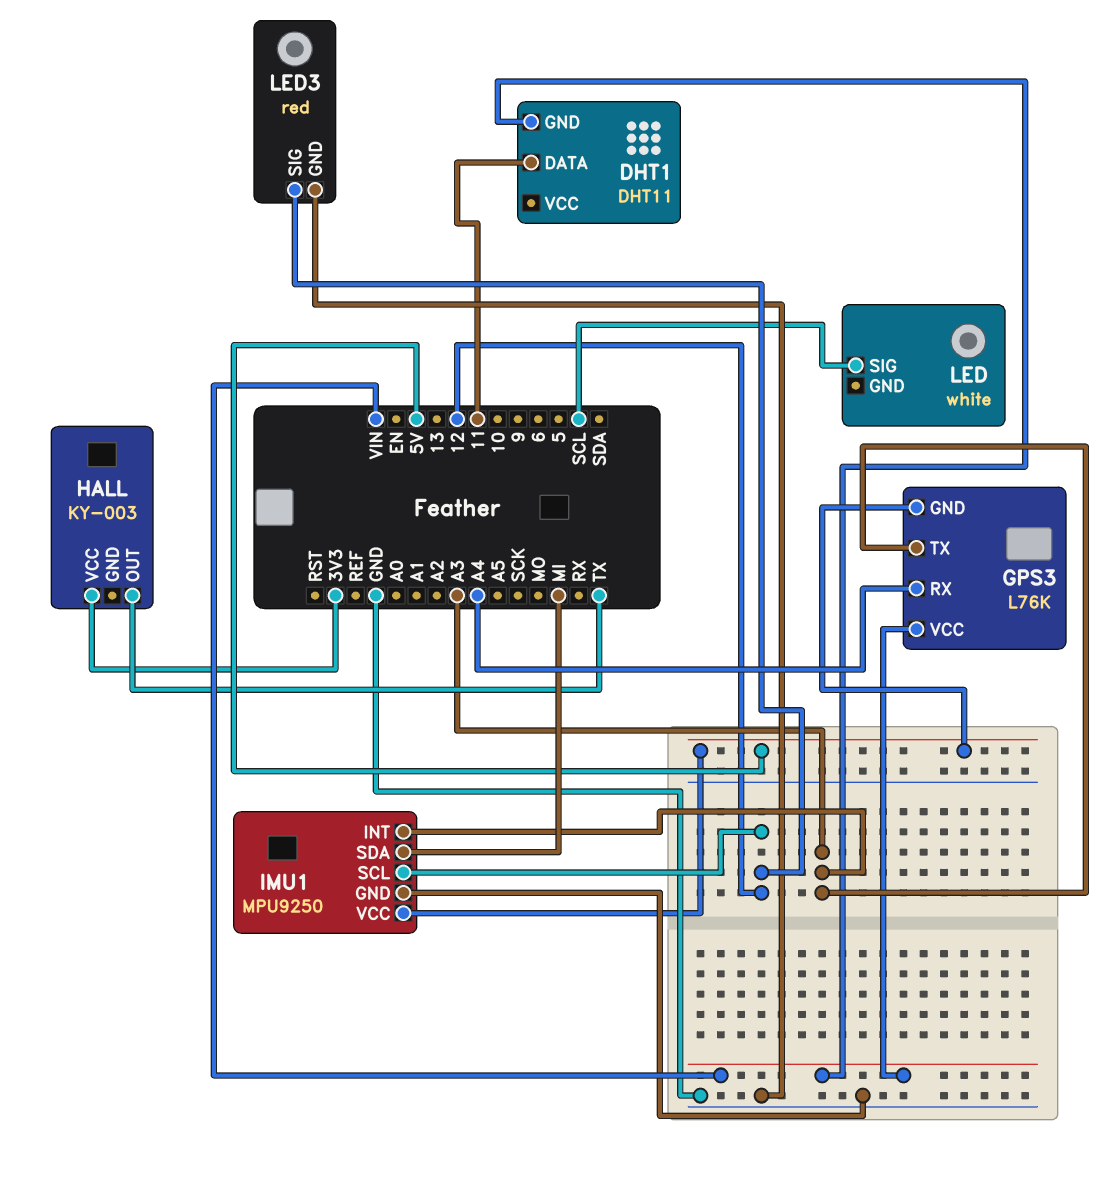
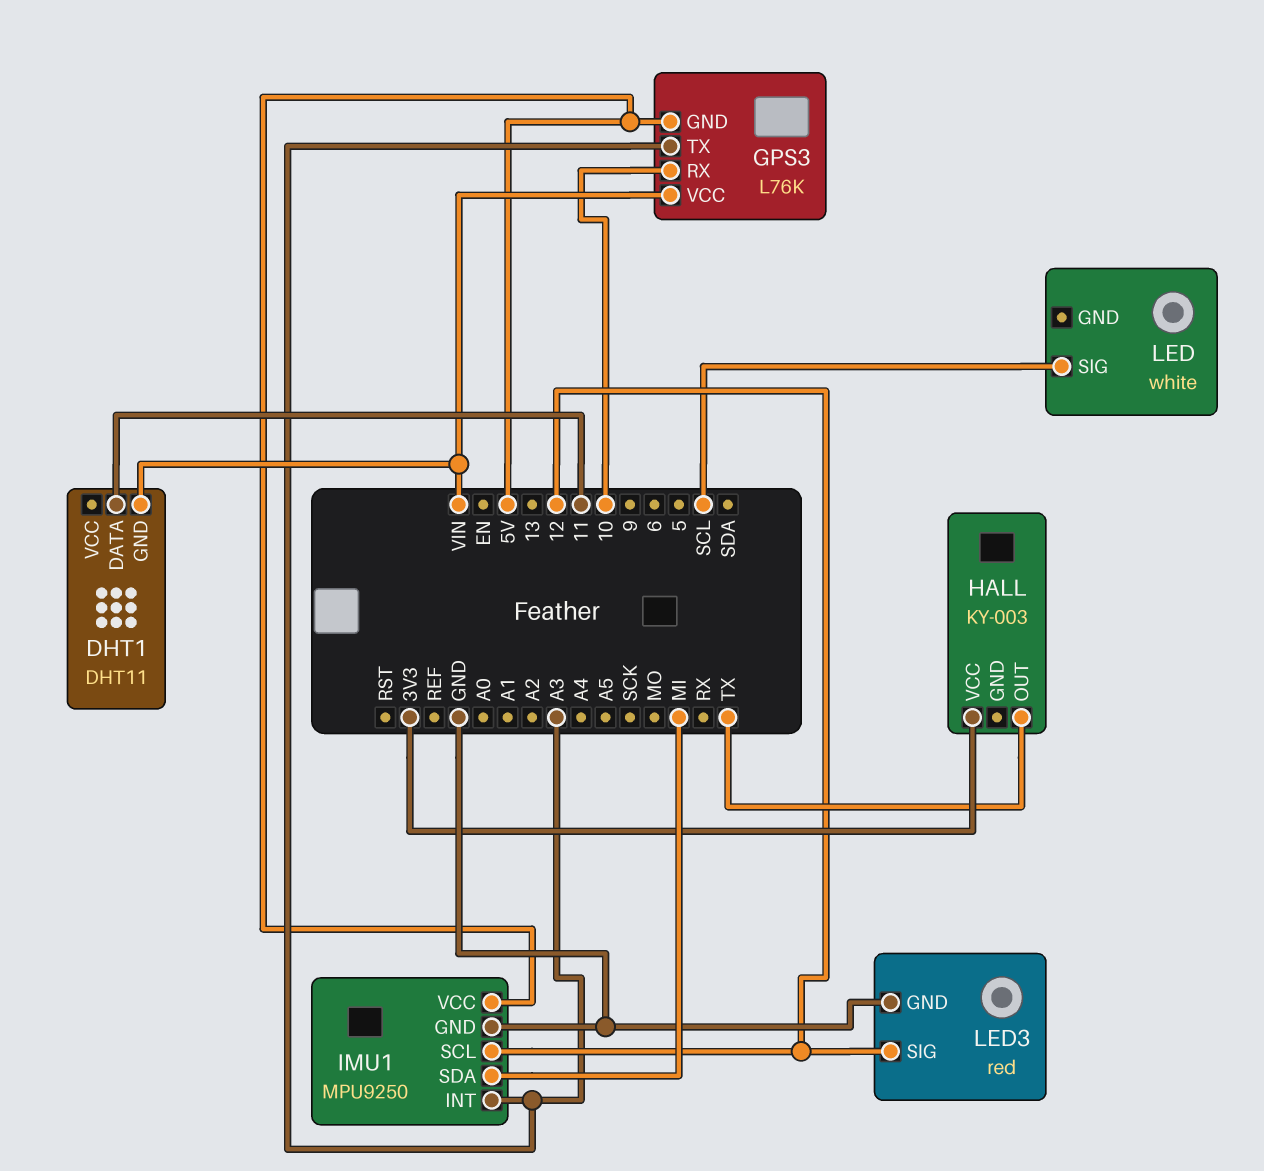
GPS3 pin RX: A4 -> 10

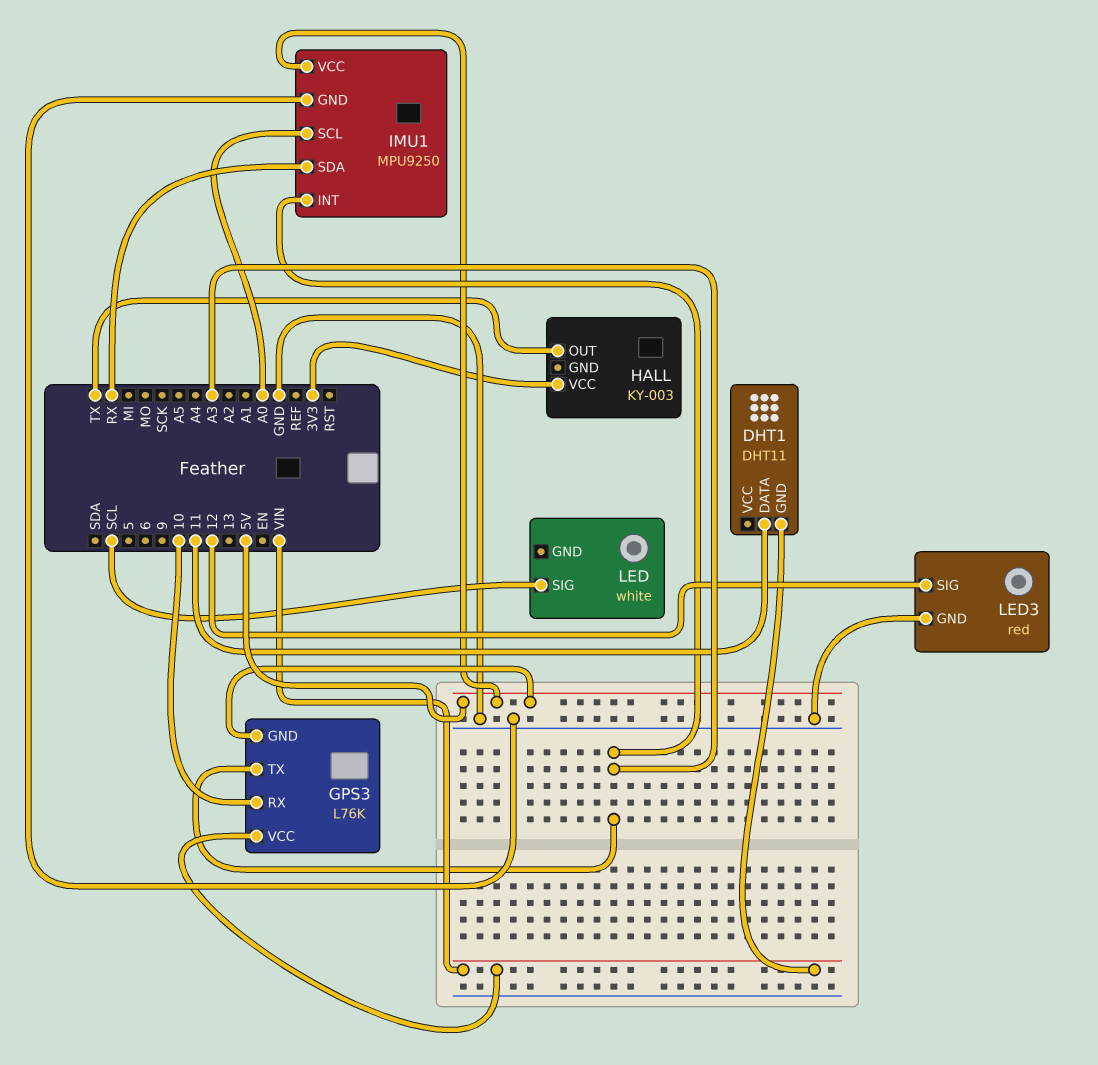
IMU1 pin SCL: 12 -> A0
IMU1 pin SDA: MI -> RX

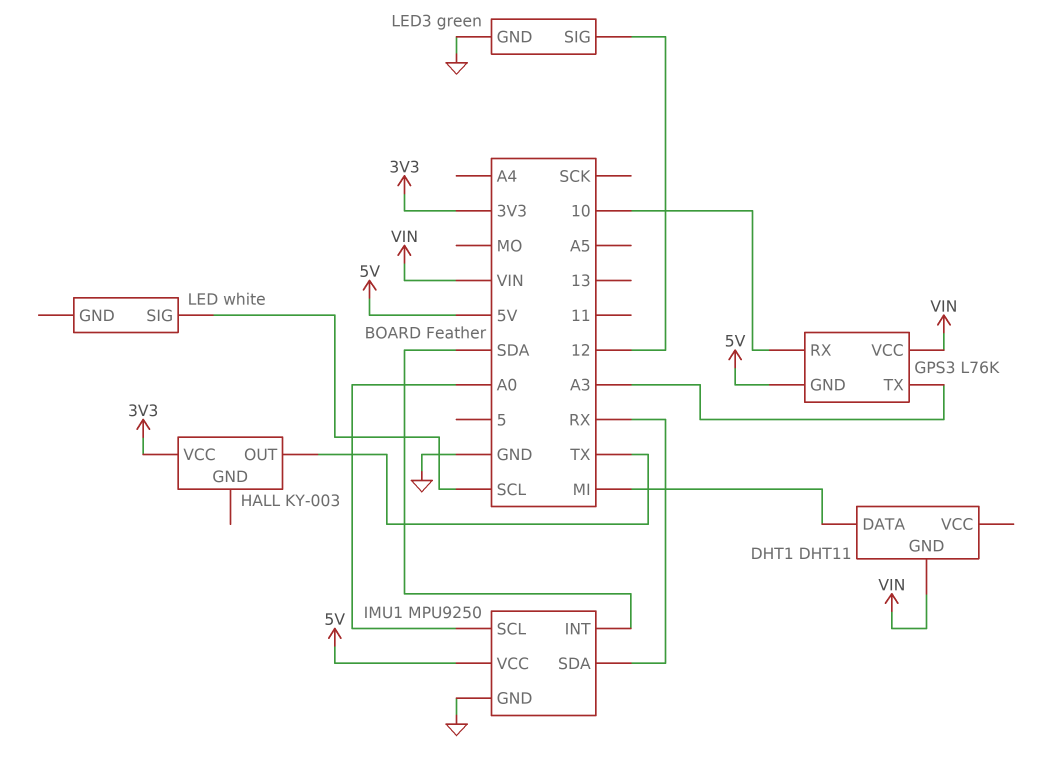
DHT1 pin DATA: 11 -> MI
IMU1 pin INT: A3 -> SDA
LED3: red -> green

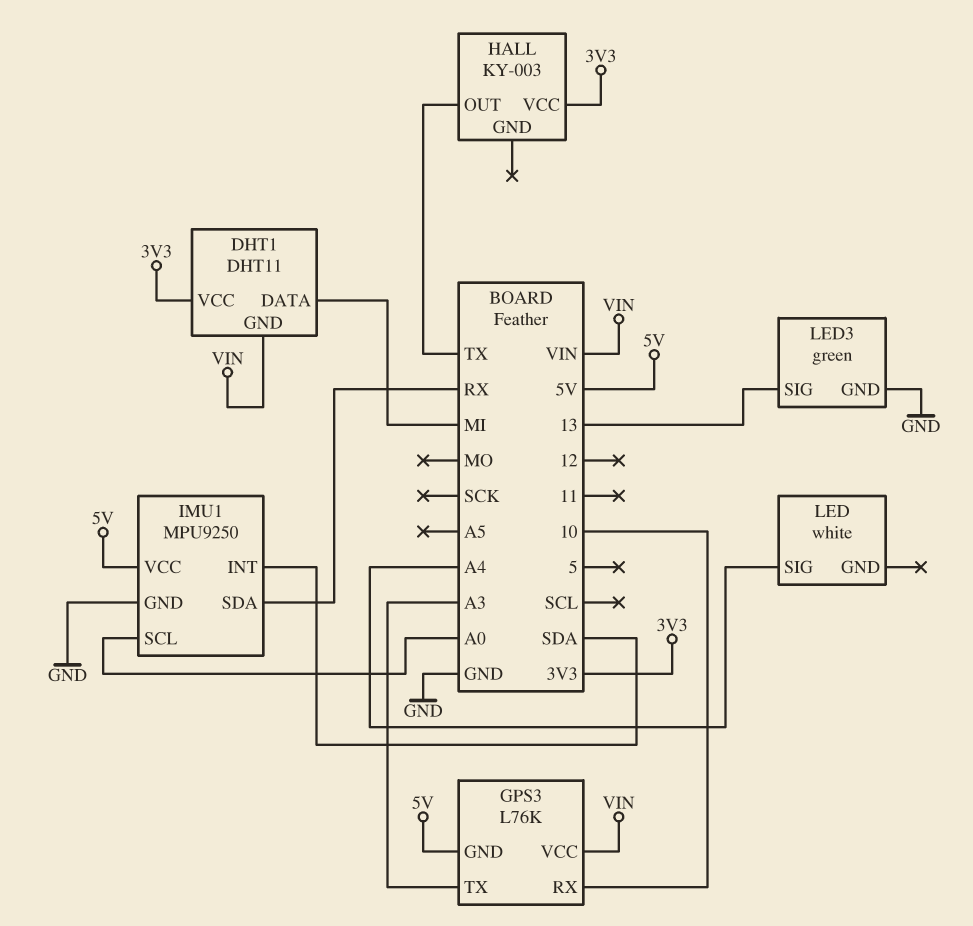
DHT1 pin VCC: none -> 3V3
LED pin SIG: SCL -> A4
LED3 pin SIG: 12 -> 13

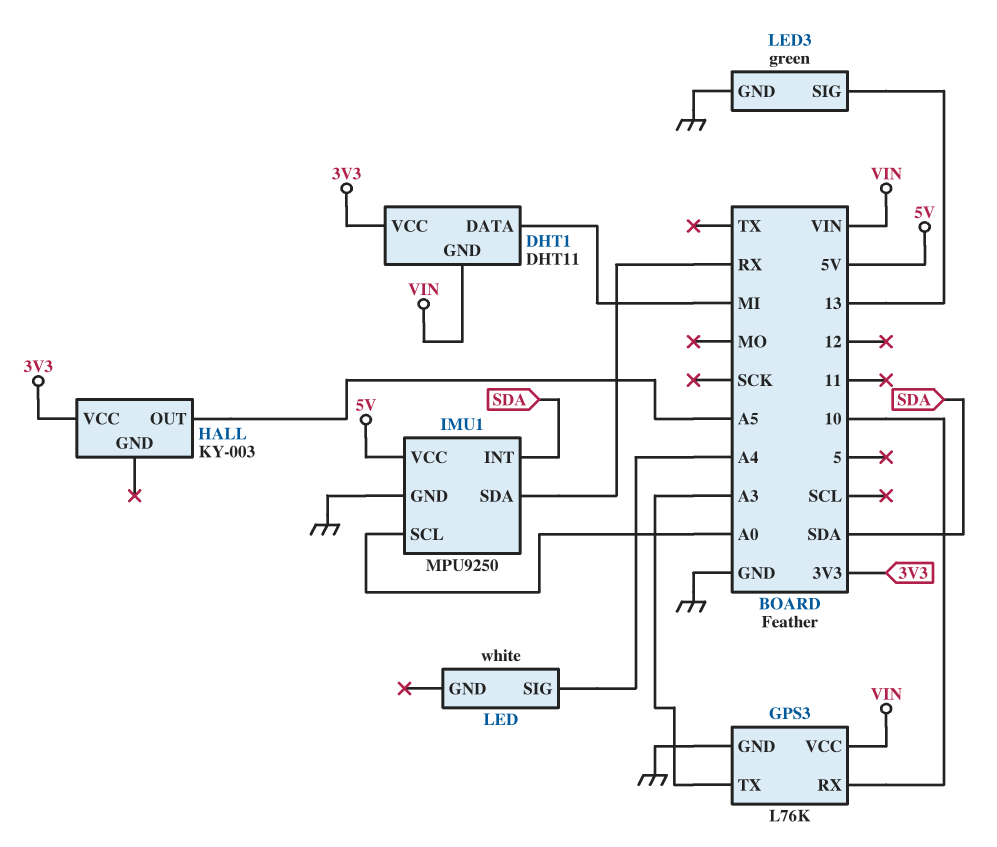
GPS3 pin GND: 5V -> GND
HALL pin OUT: TX -> A5

